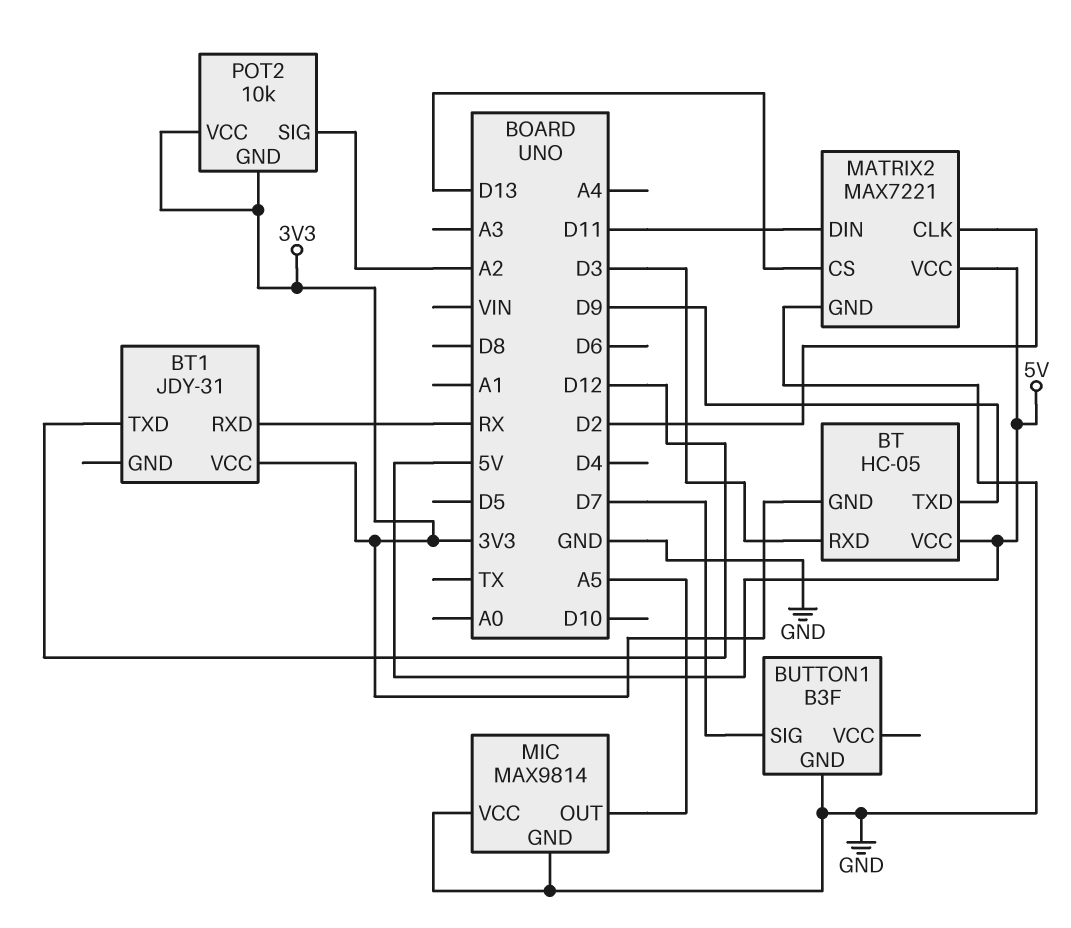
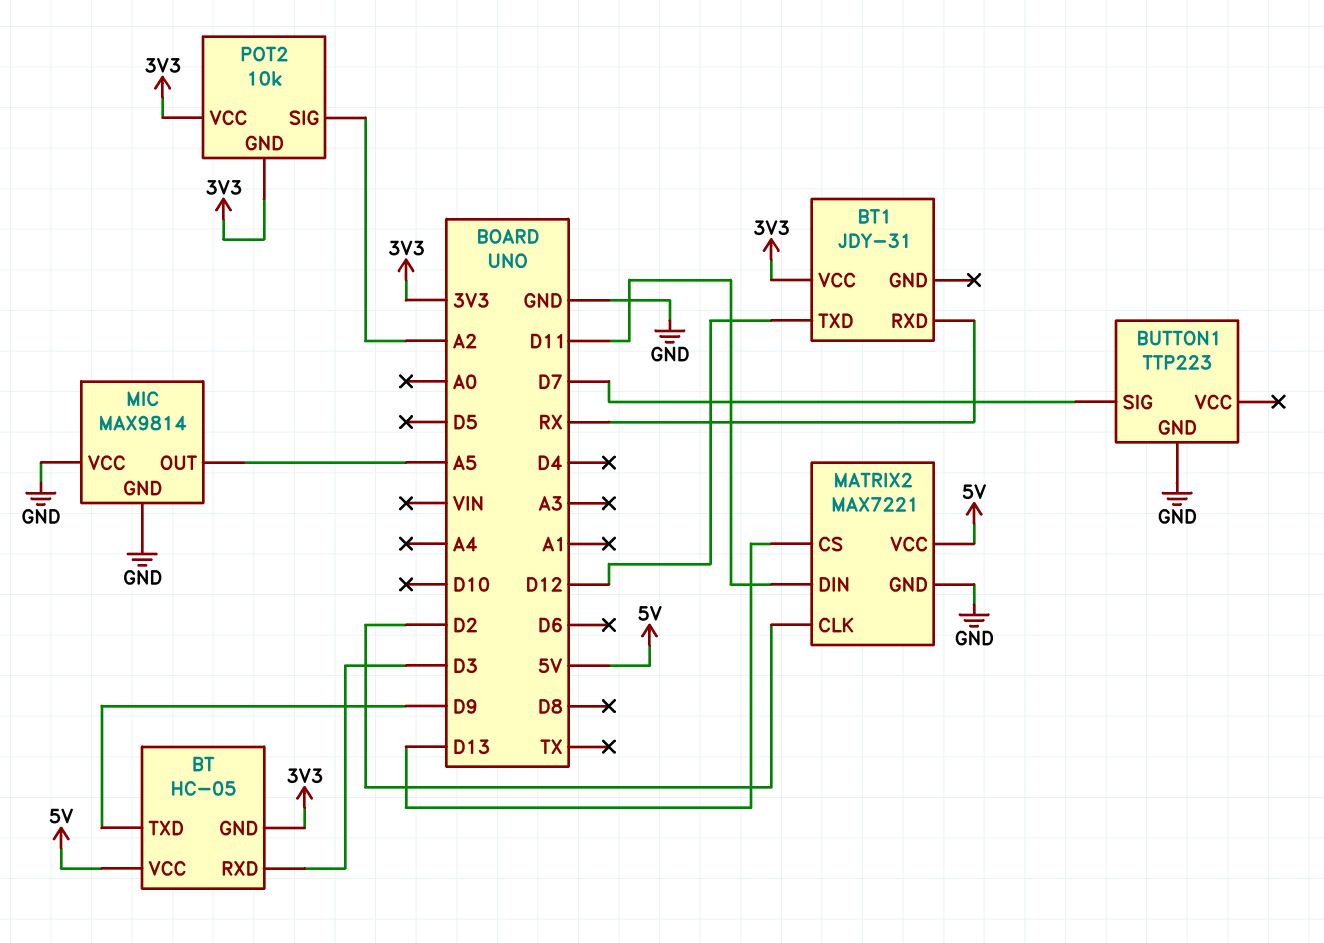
BUTTON1: B3F -> TTP223

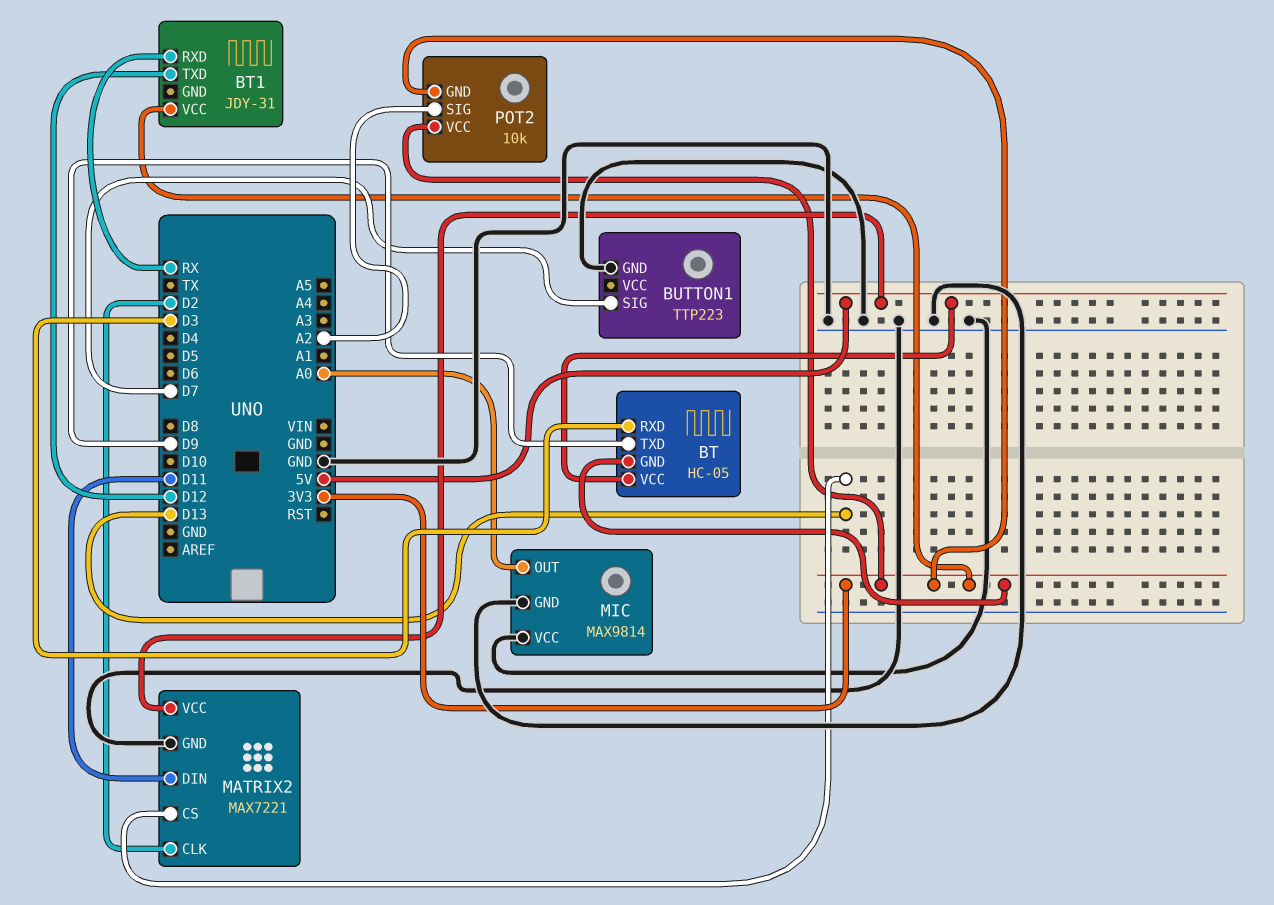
MIC pin OUT: A5 -> A0

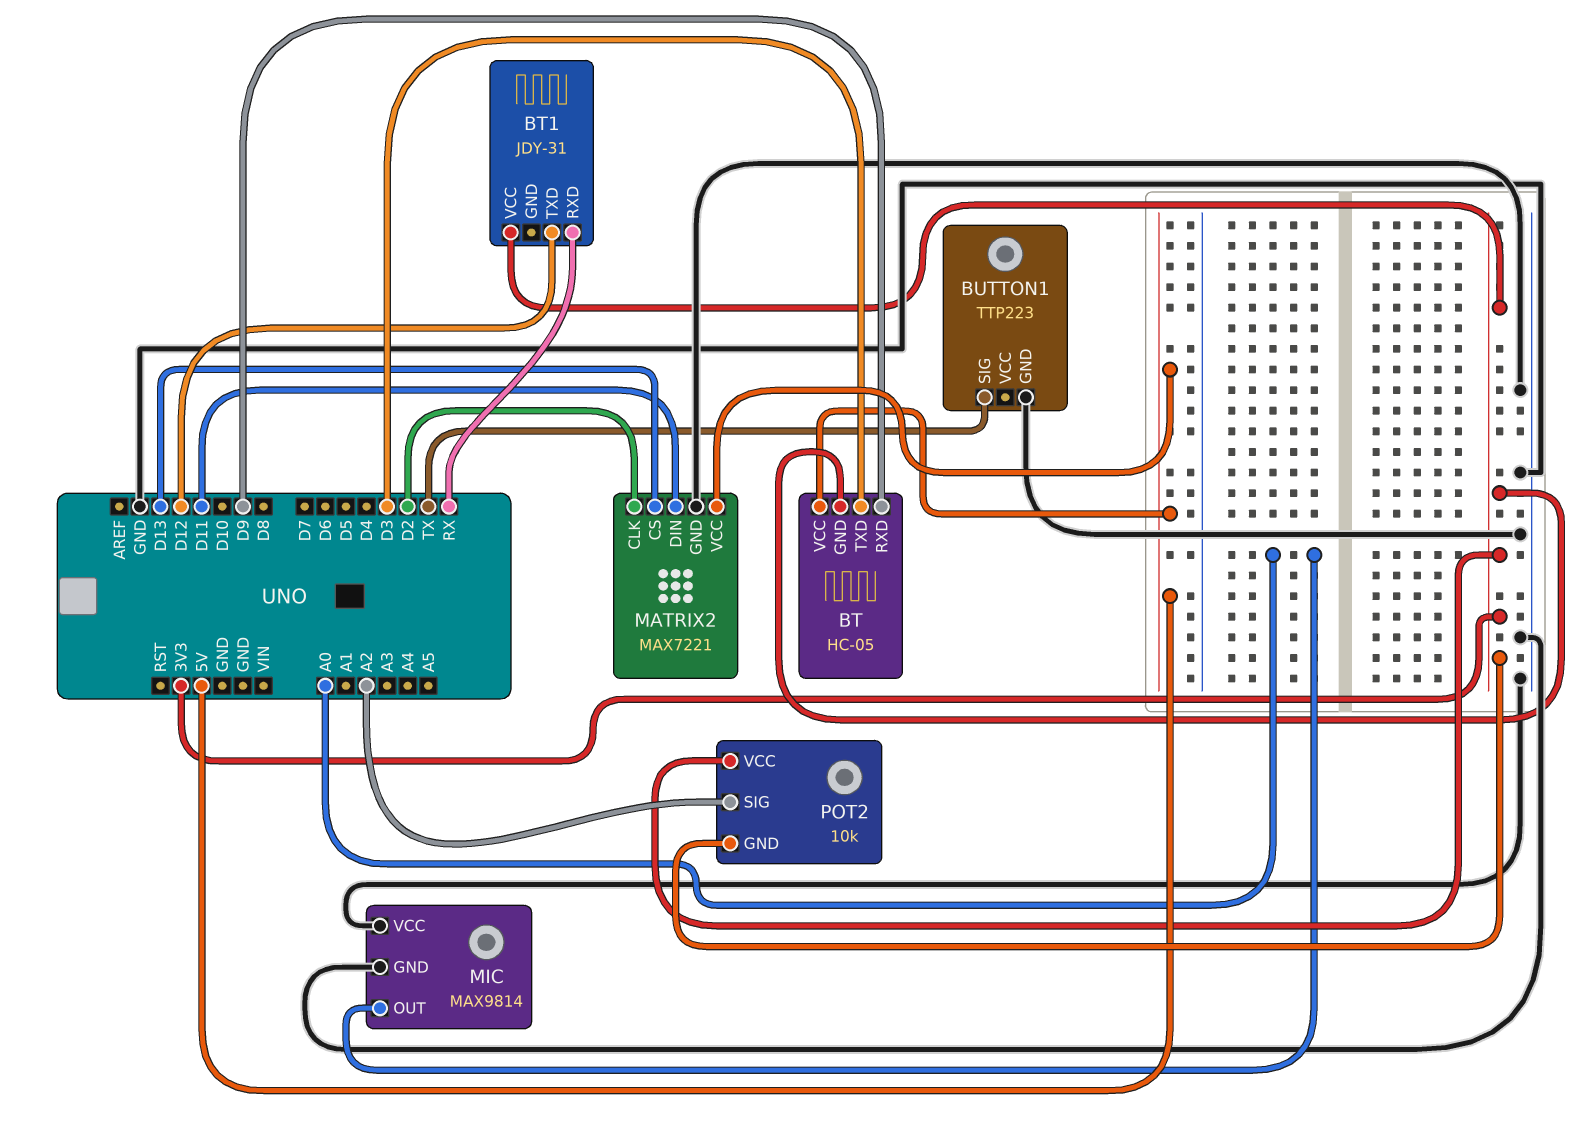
BT pin RXD: D3 -> D9
BT pin TXD: D9 -> D3
BUTTON1 pin SIG: D7 -> TX

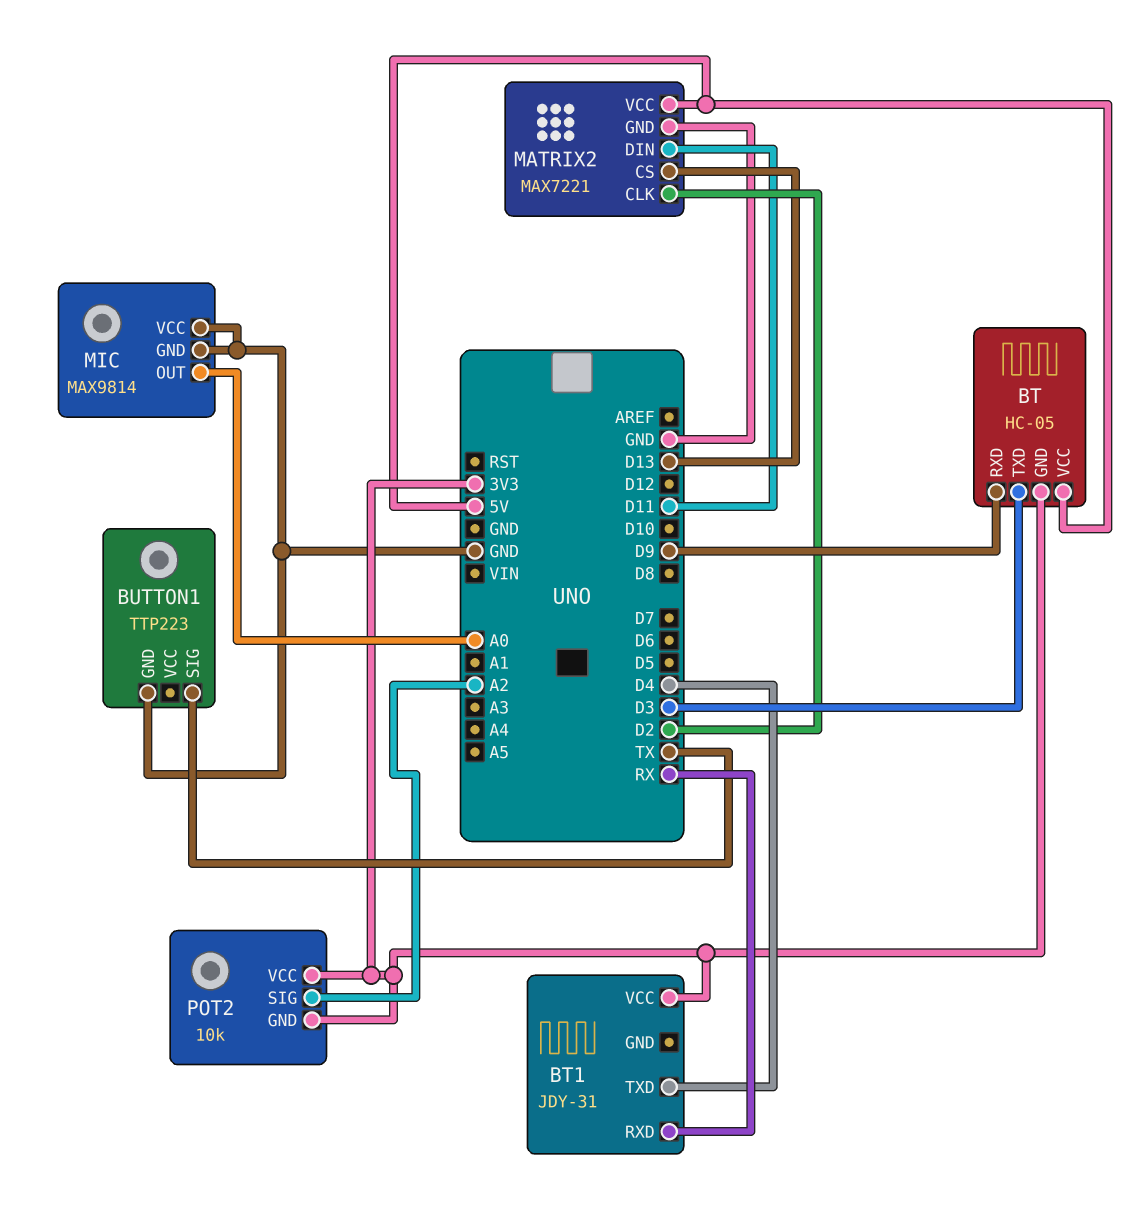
BT1 pin TXD: D12 -> D4

